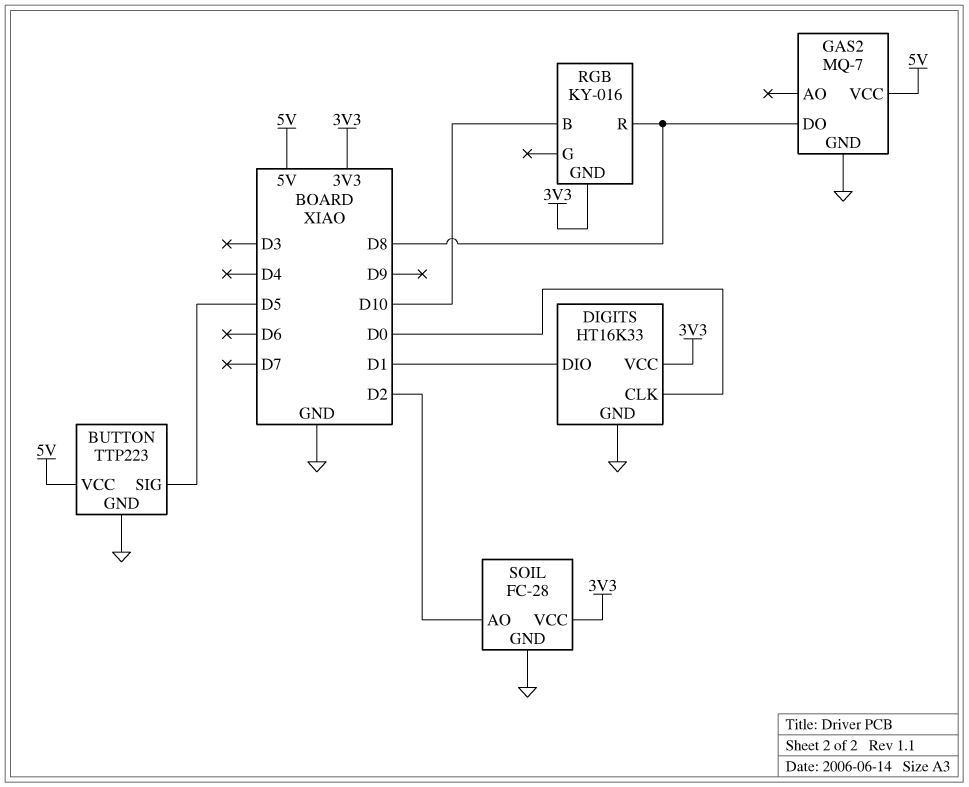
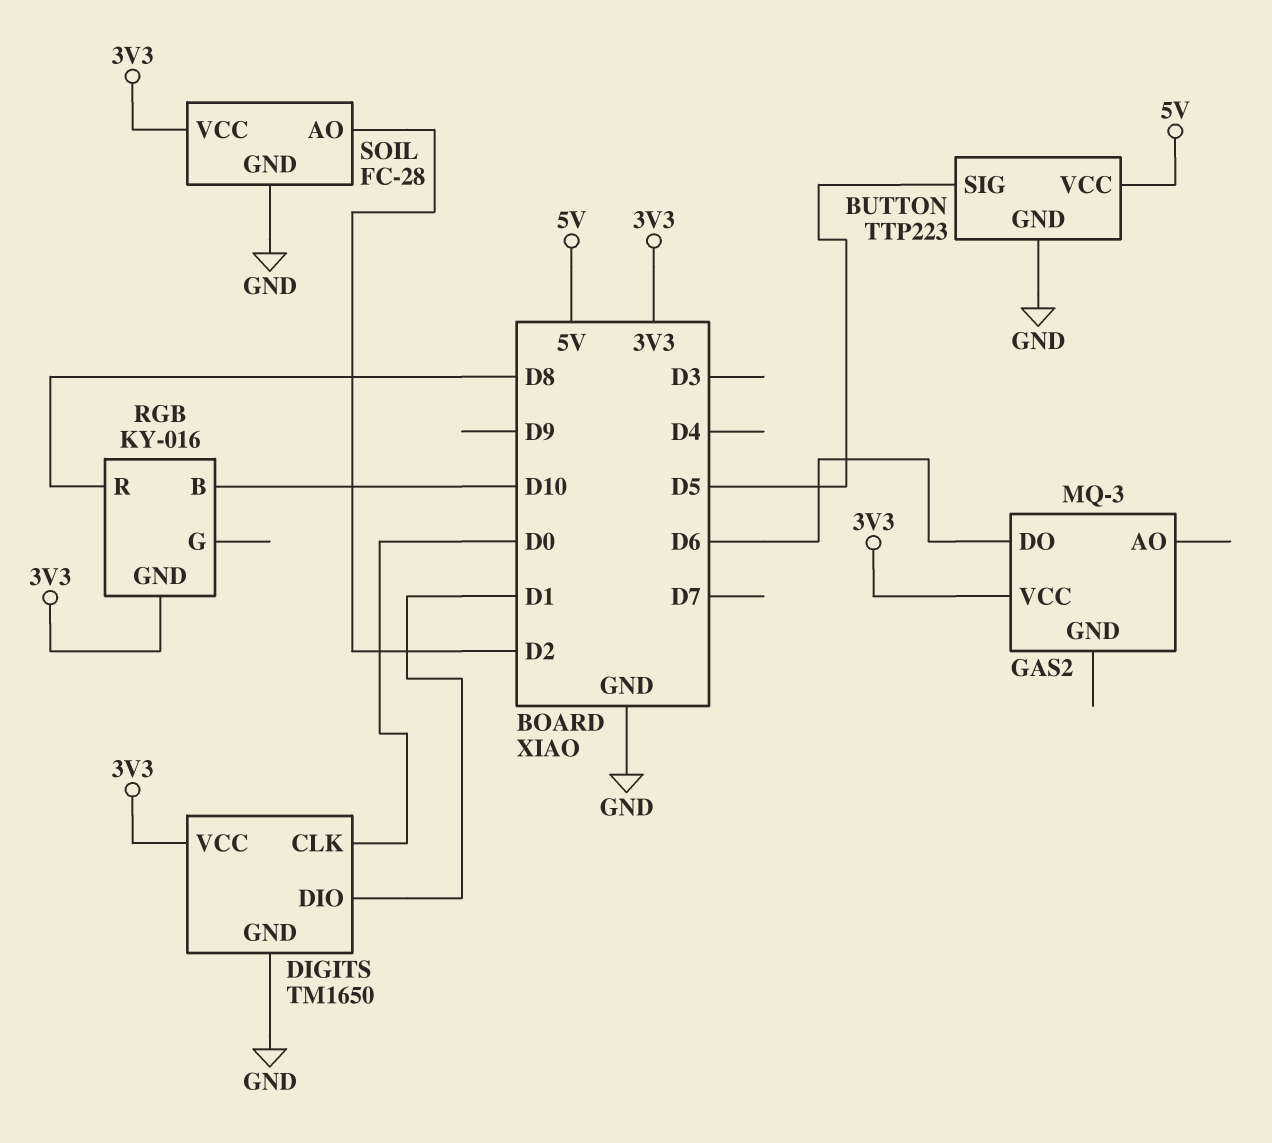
DIGITS: HT16K33 -> TM1650
GAS2: MQ-7 -> MQ-3
GAS2 pin DO: D8 -> D6
GAS2 pin GND: GND -> none
GAS2 pin VCC: 5V -> 3V3

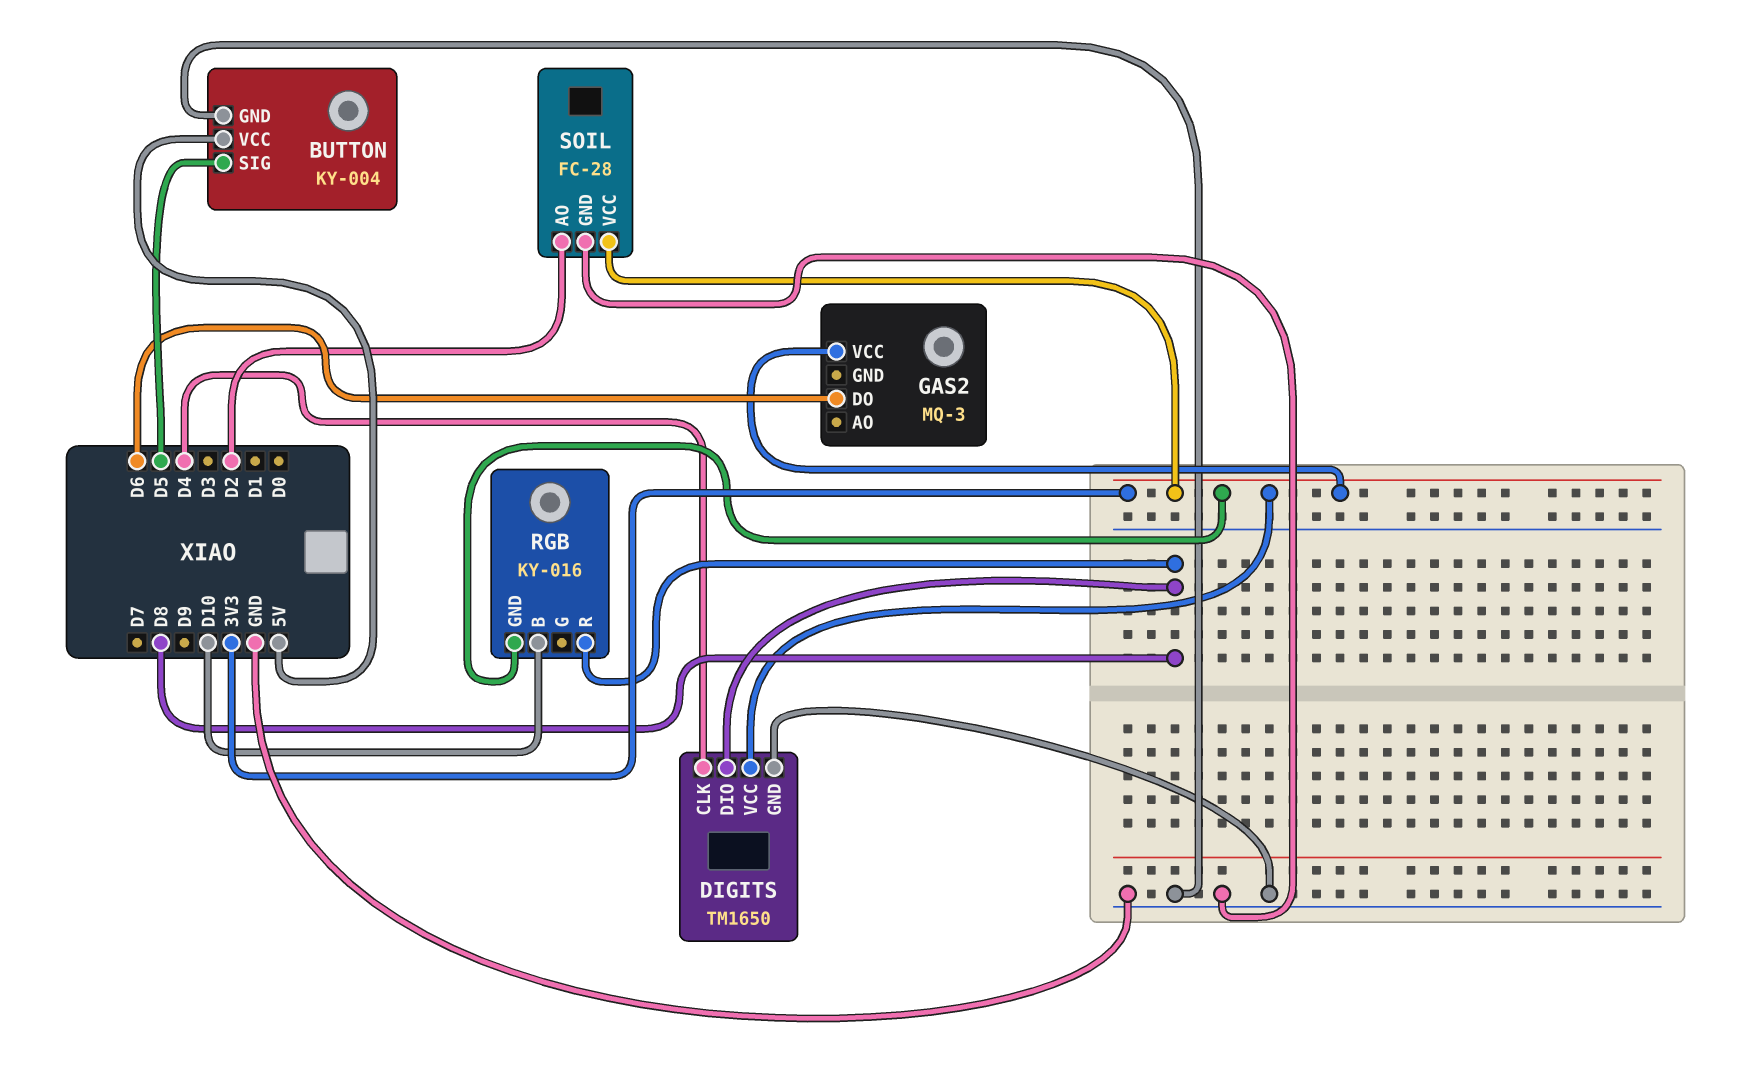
BUTTON: TTP223 -> KY-004
DIGITS pin CLK: D0 -> D4
DIGITS pin DIO: D1 -> D8

